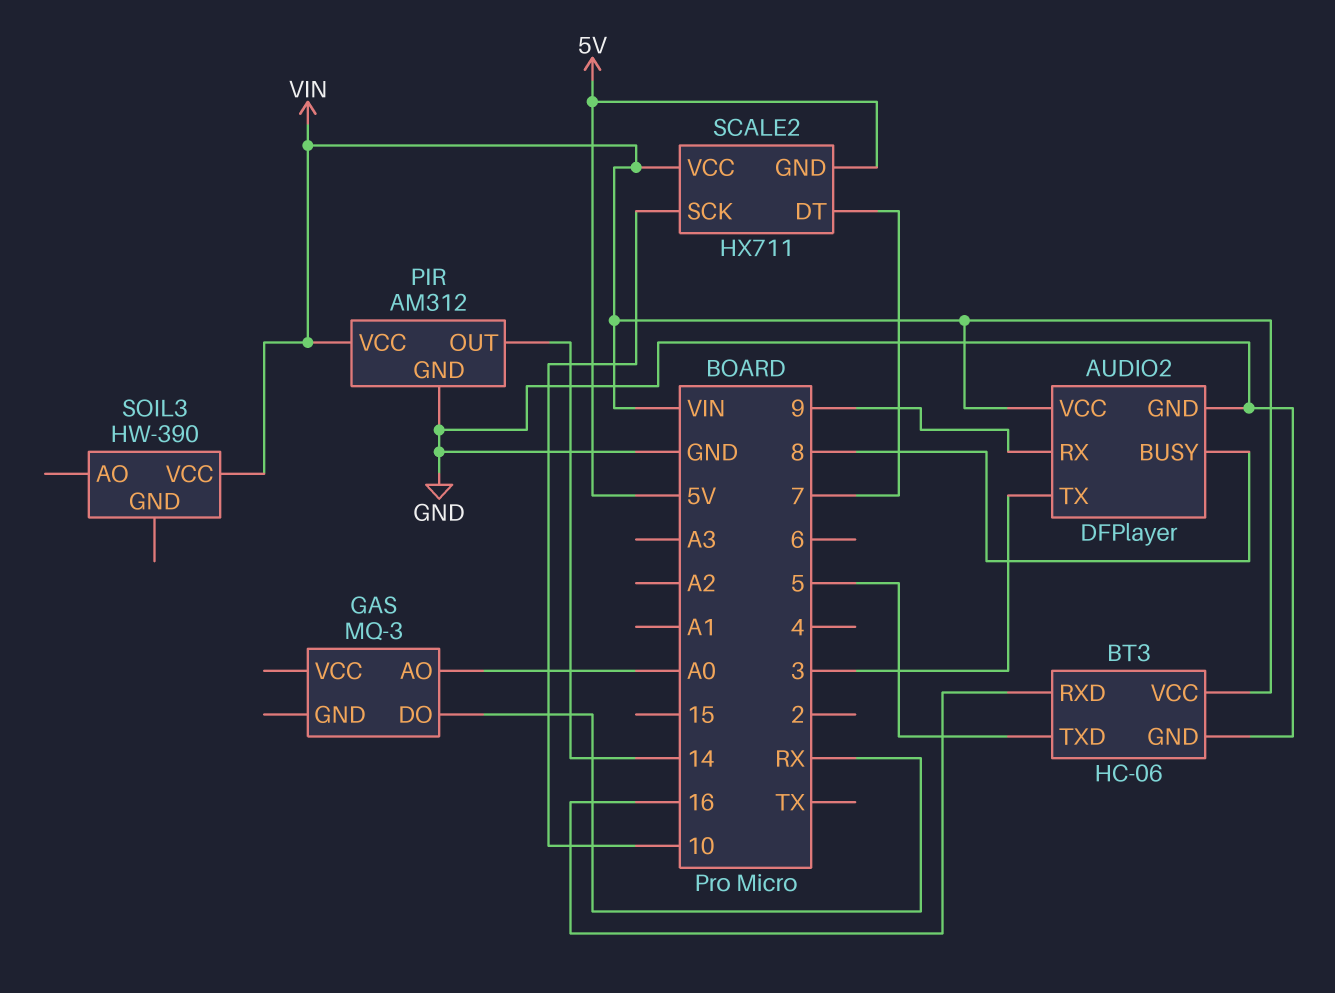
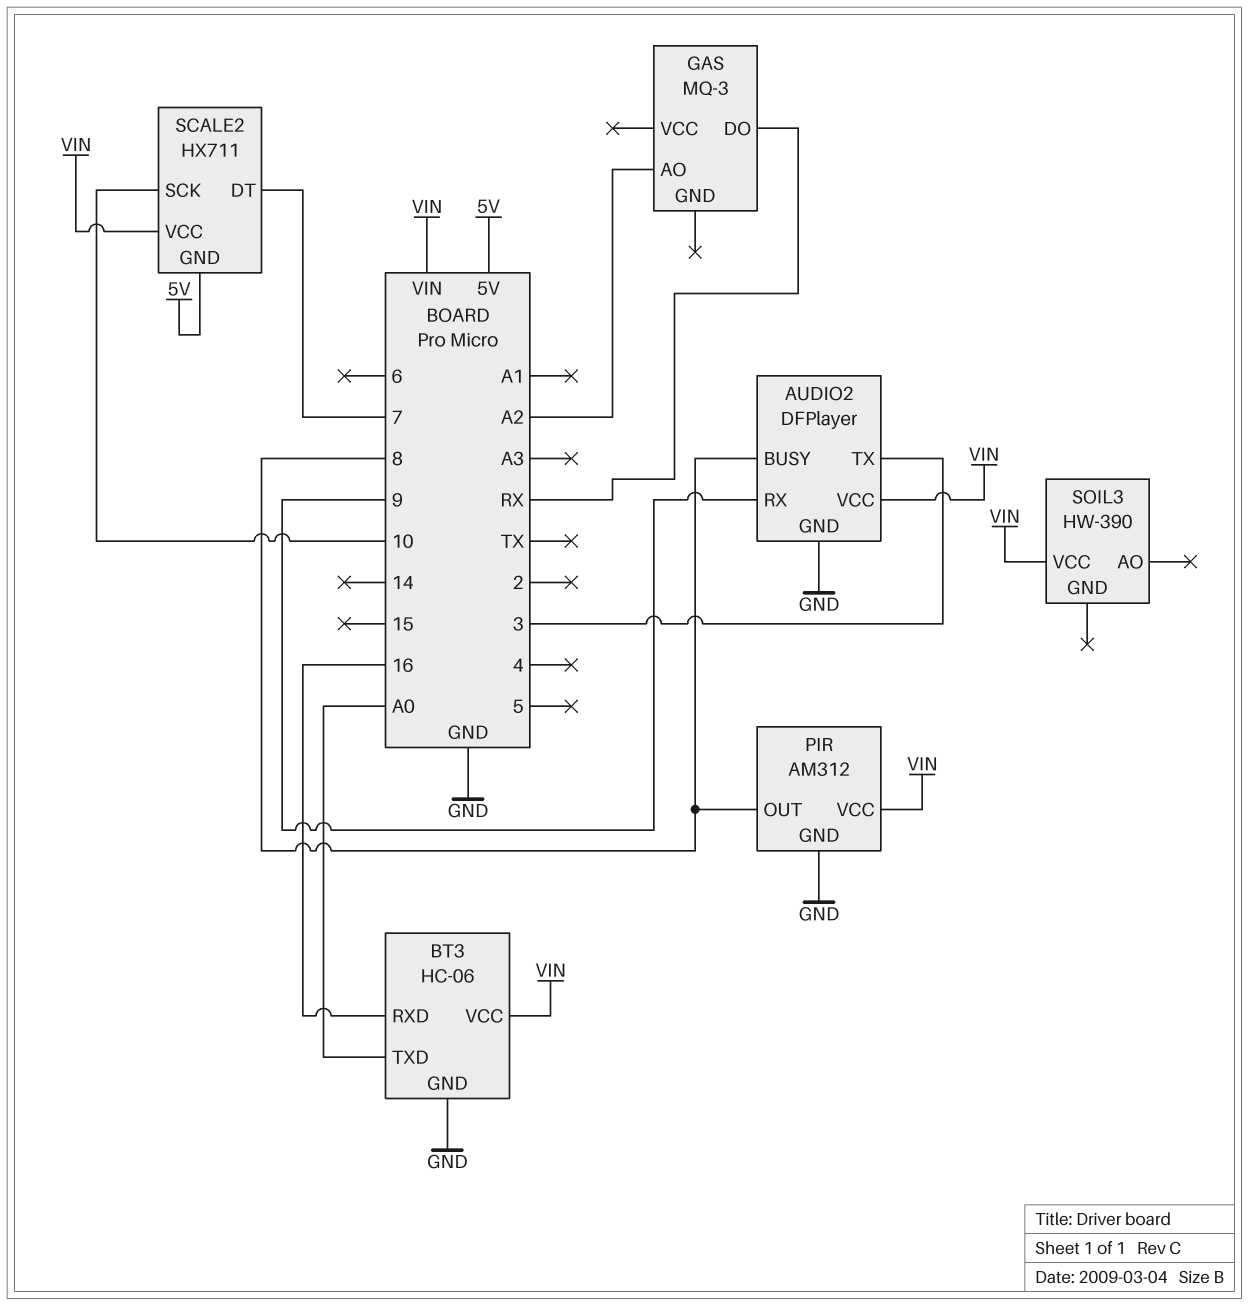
BT3 pin TXD: 5 -> A0
GAS pin AO: A0 -> A2
PIR pin OUT: 14 -> 8

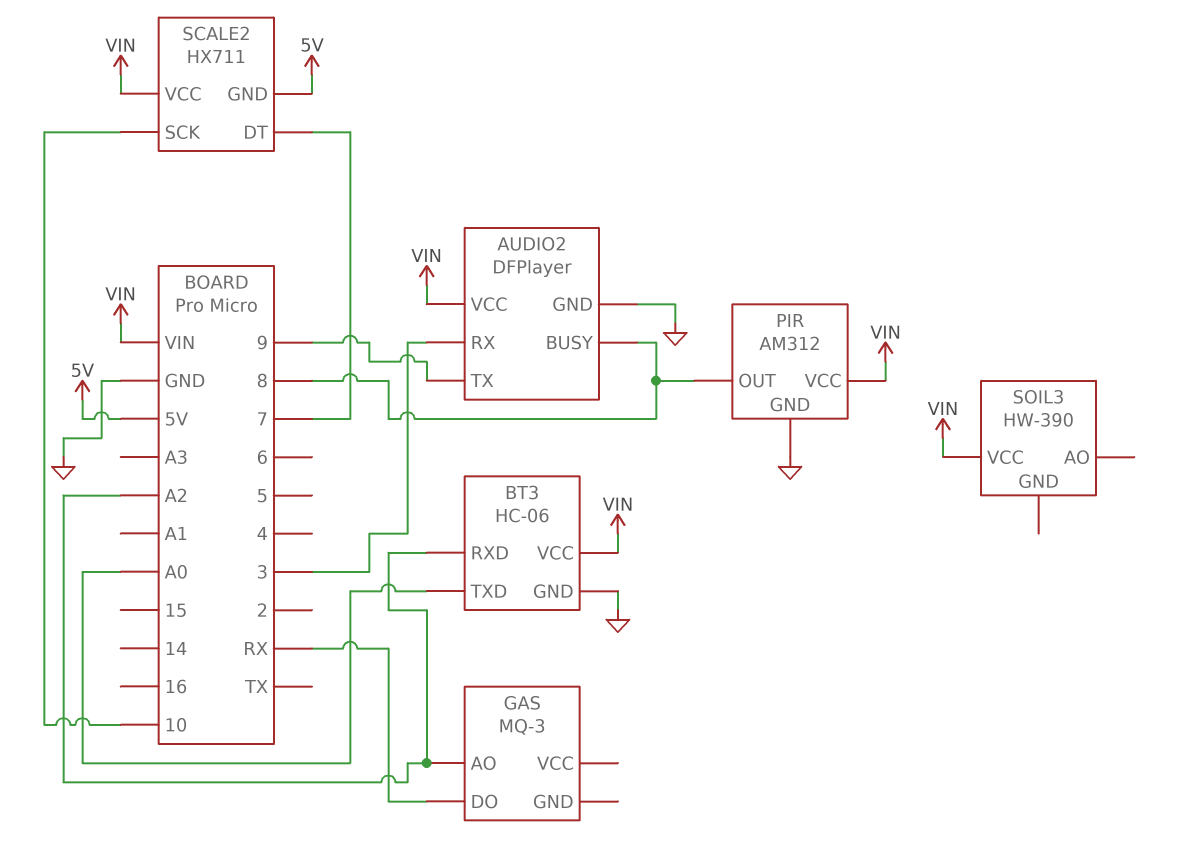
AUDIO2 pin RX: 9 -> 3
AUDIO2 pin TX: 3 -> 9
BT3 pin RXD: 16 -> A2

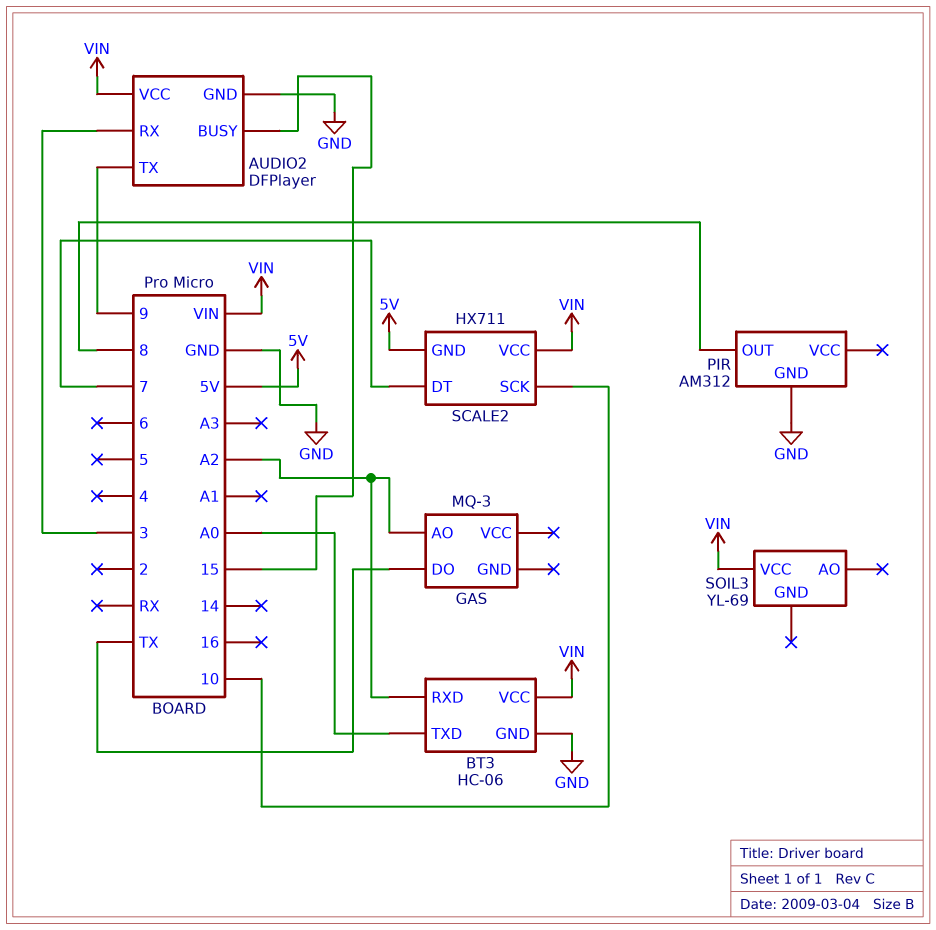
AUDIO2 pin BUSY: 8 -> 15
GAS pin DO: RX -> TX
PIR pin VCC: VIN -> none
SOIL3: HW-390 -> YL-69

